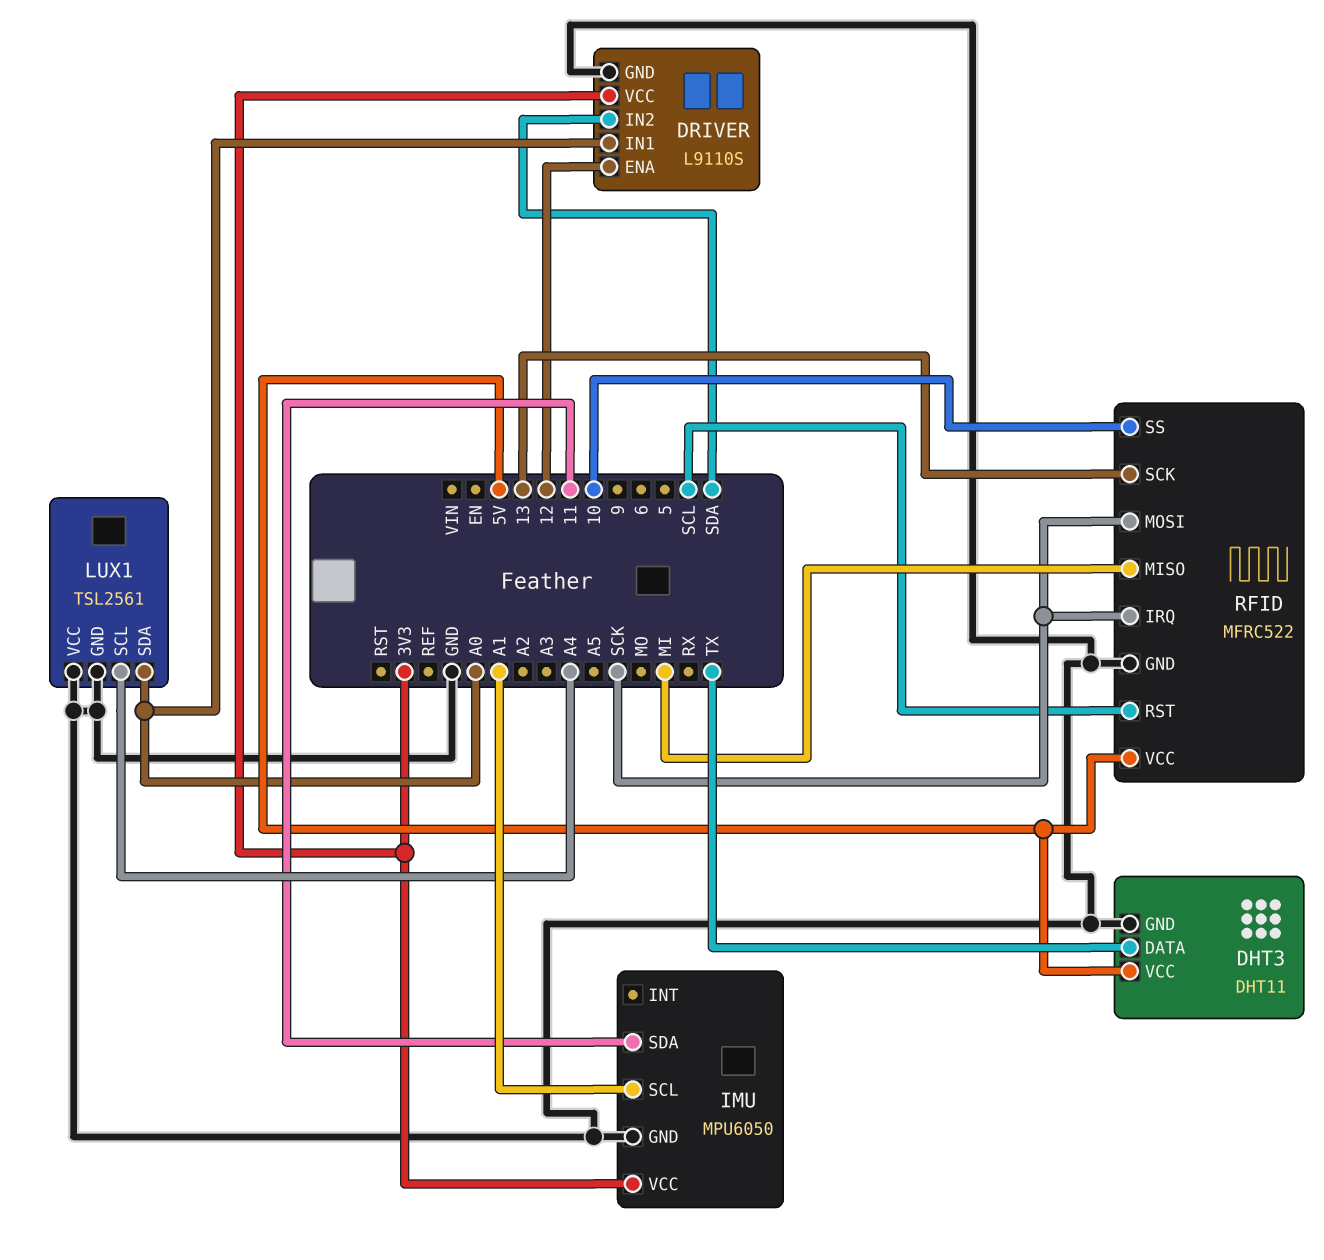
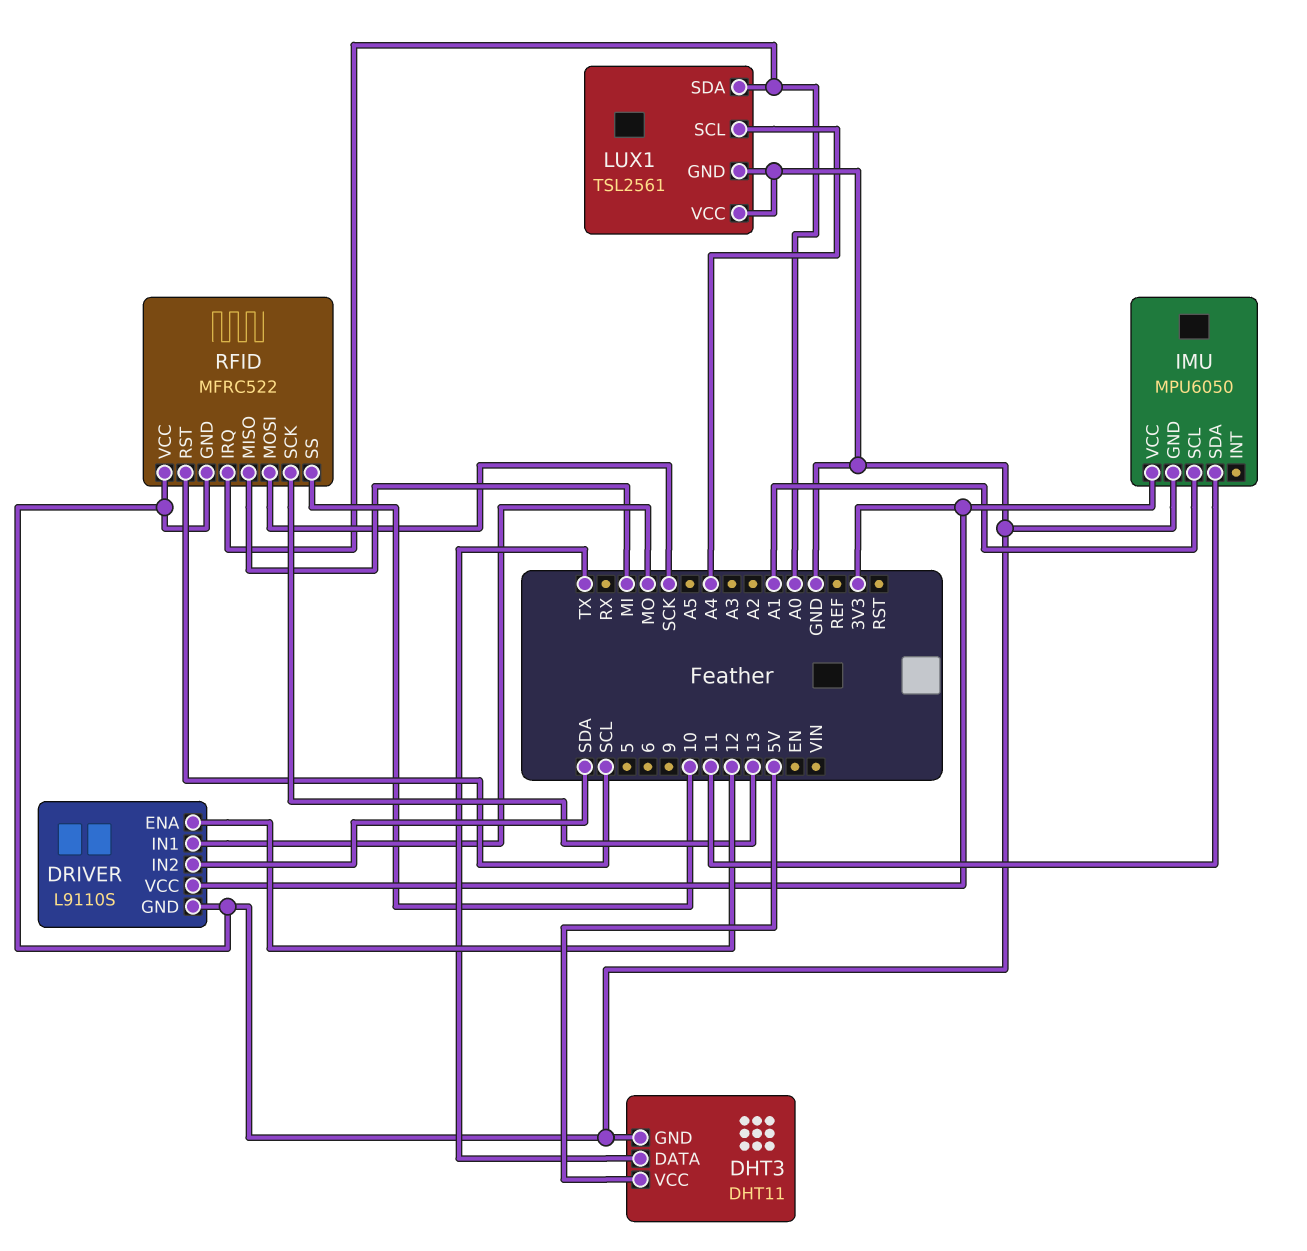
DRIVER pin IN1: A0 -> MO
RFID pin IRQ: SCK -> A0
RFID pin VCC: 5V -> GND

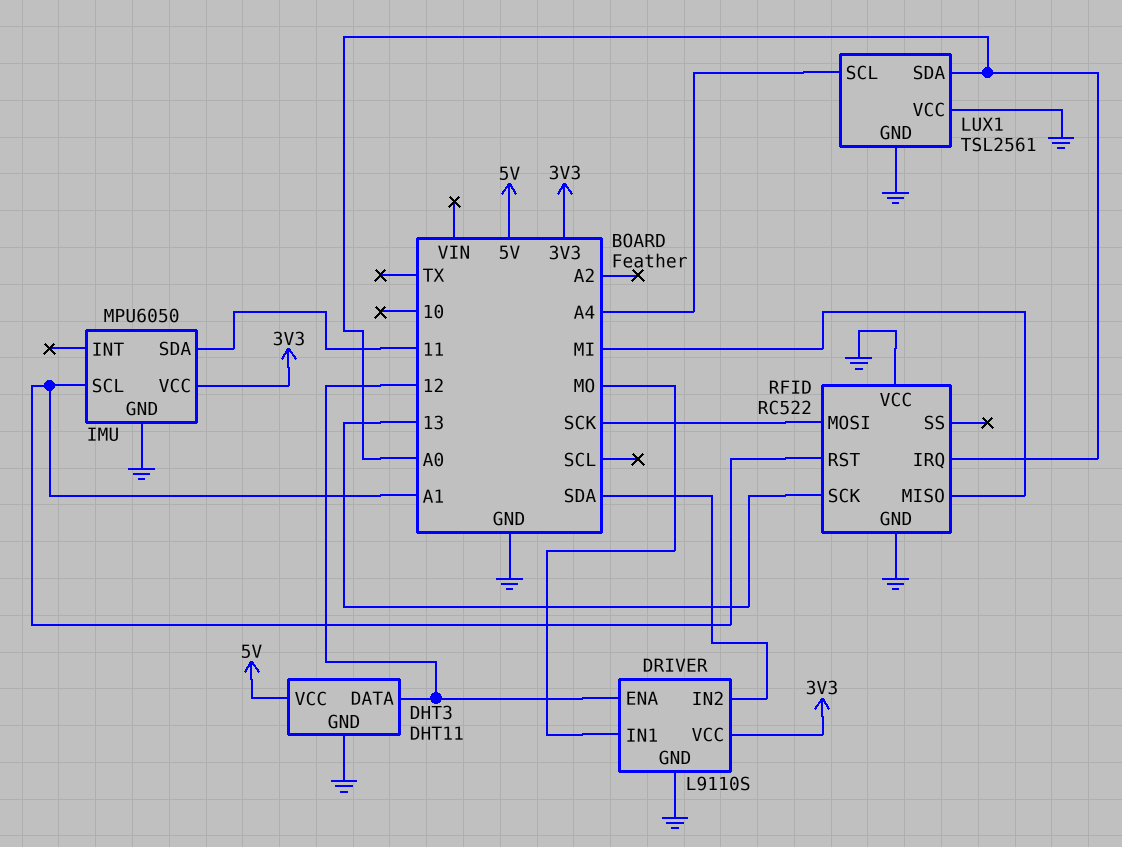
DHT3 pin DATA: TX -> 12
RFID: MFRC522 -> RC522
RFID pin RST: SCL -> A1
RFID pin SS: 10 -> none

